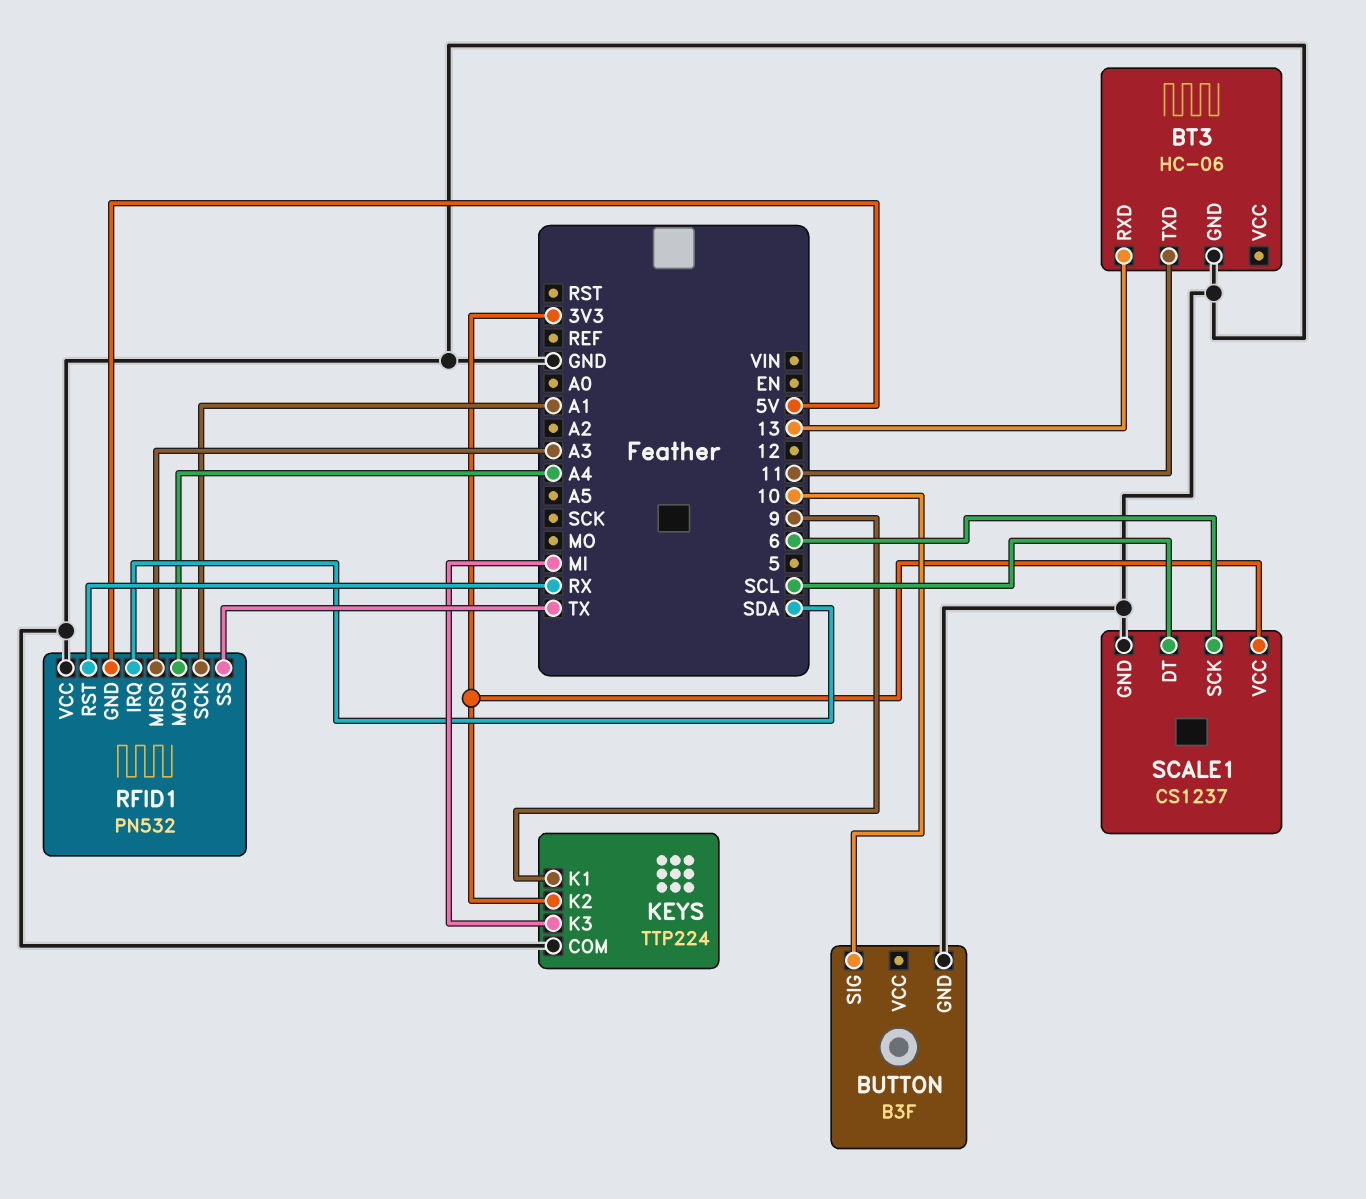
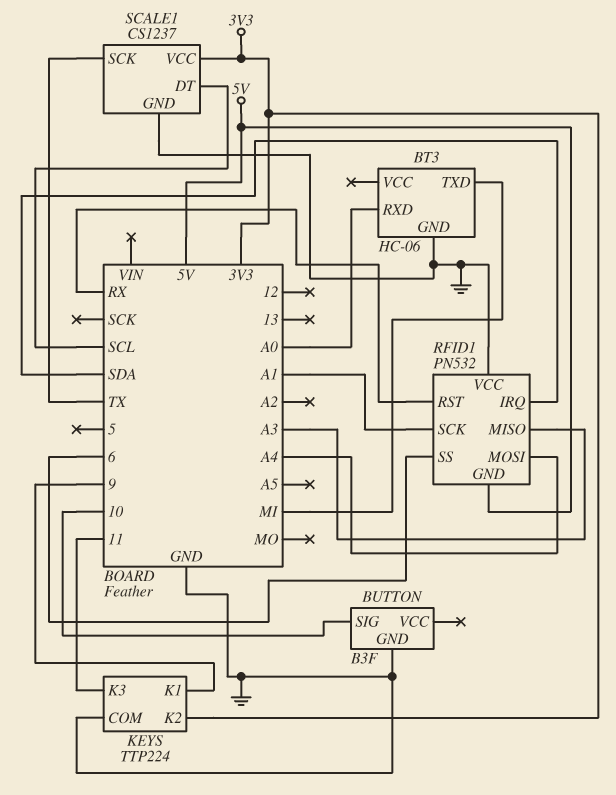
BT3 pin RXD: 13 -> A0
BT3 pin TXD: 11 -> MI
KEYS pin K3: MI -> 11
RFID1 pin SS: TX -> 6
SCALE1 pin SCK: 6 -> TX

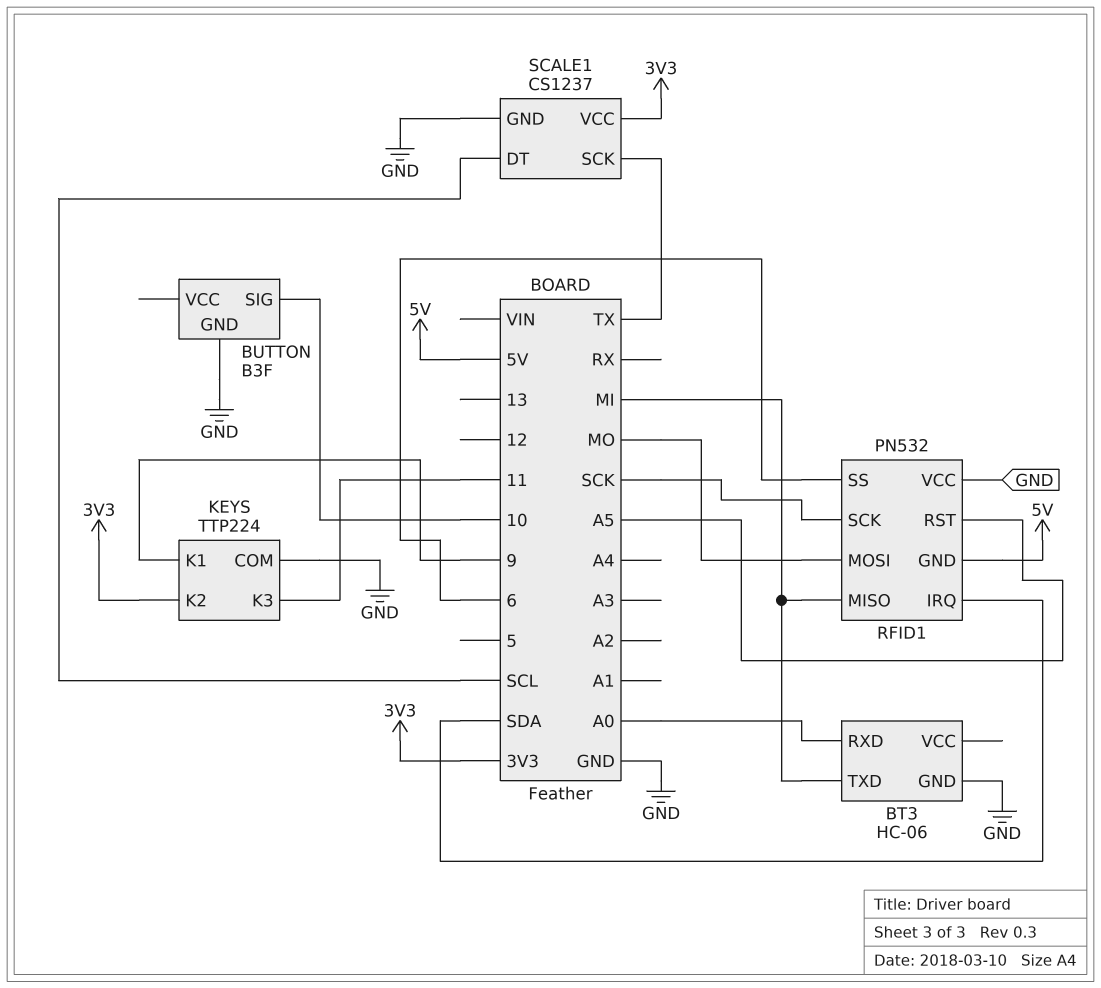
RFID1 pin MISO: A3 -> MI
RFID1 pin MOSI: A4 -> MO
RFID1 pin RST: RX -> A5
RFID1 pin SCK: A1 -> SCK

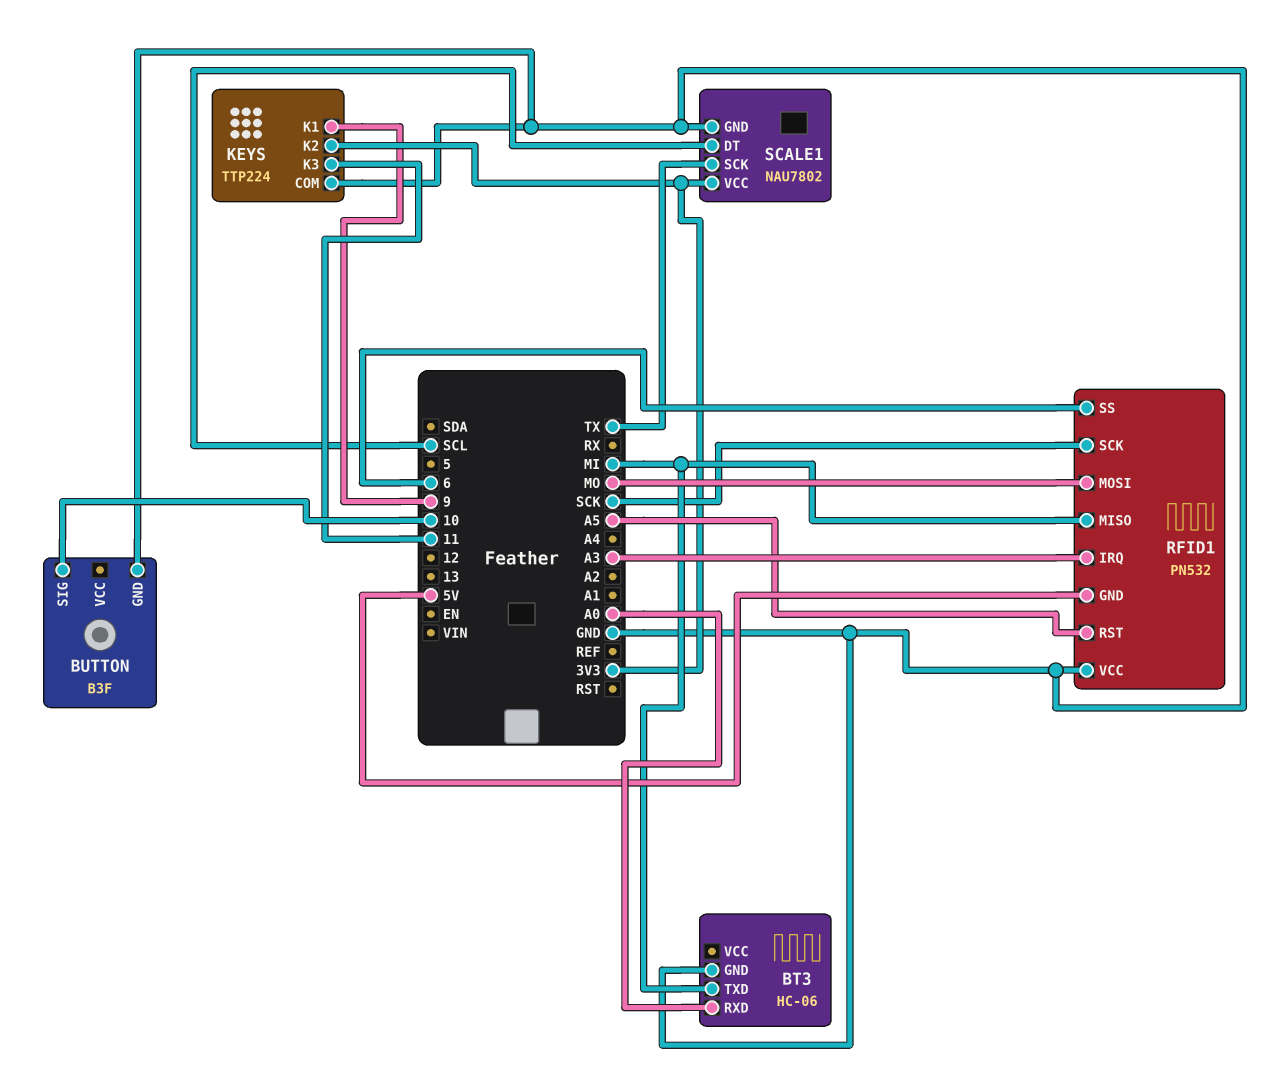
RFID1 pin IRQ: SDA -> A3
SCALE1: CS1237 -> NAU7802

